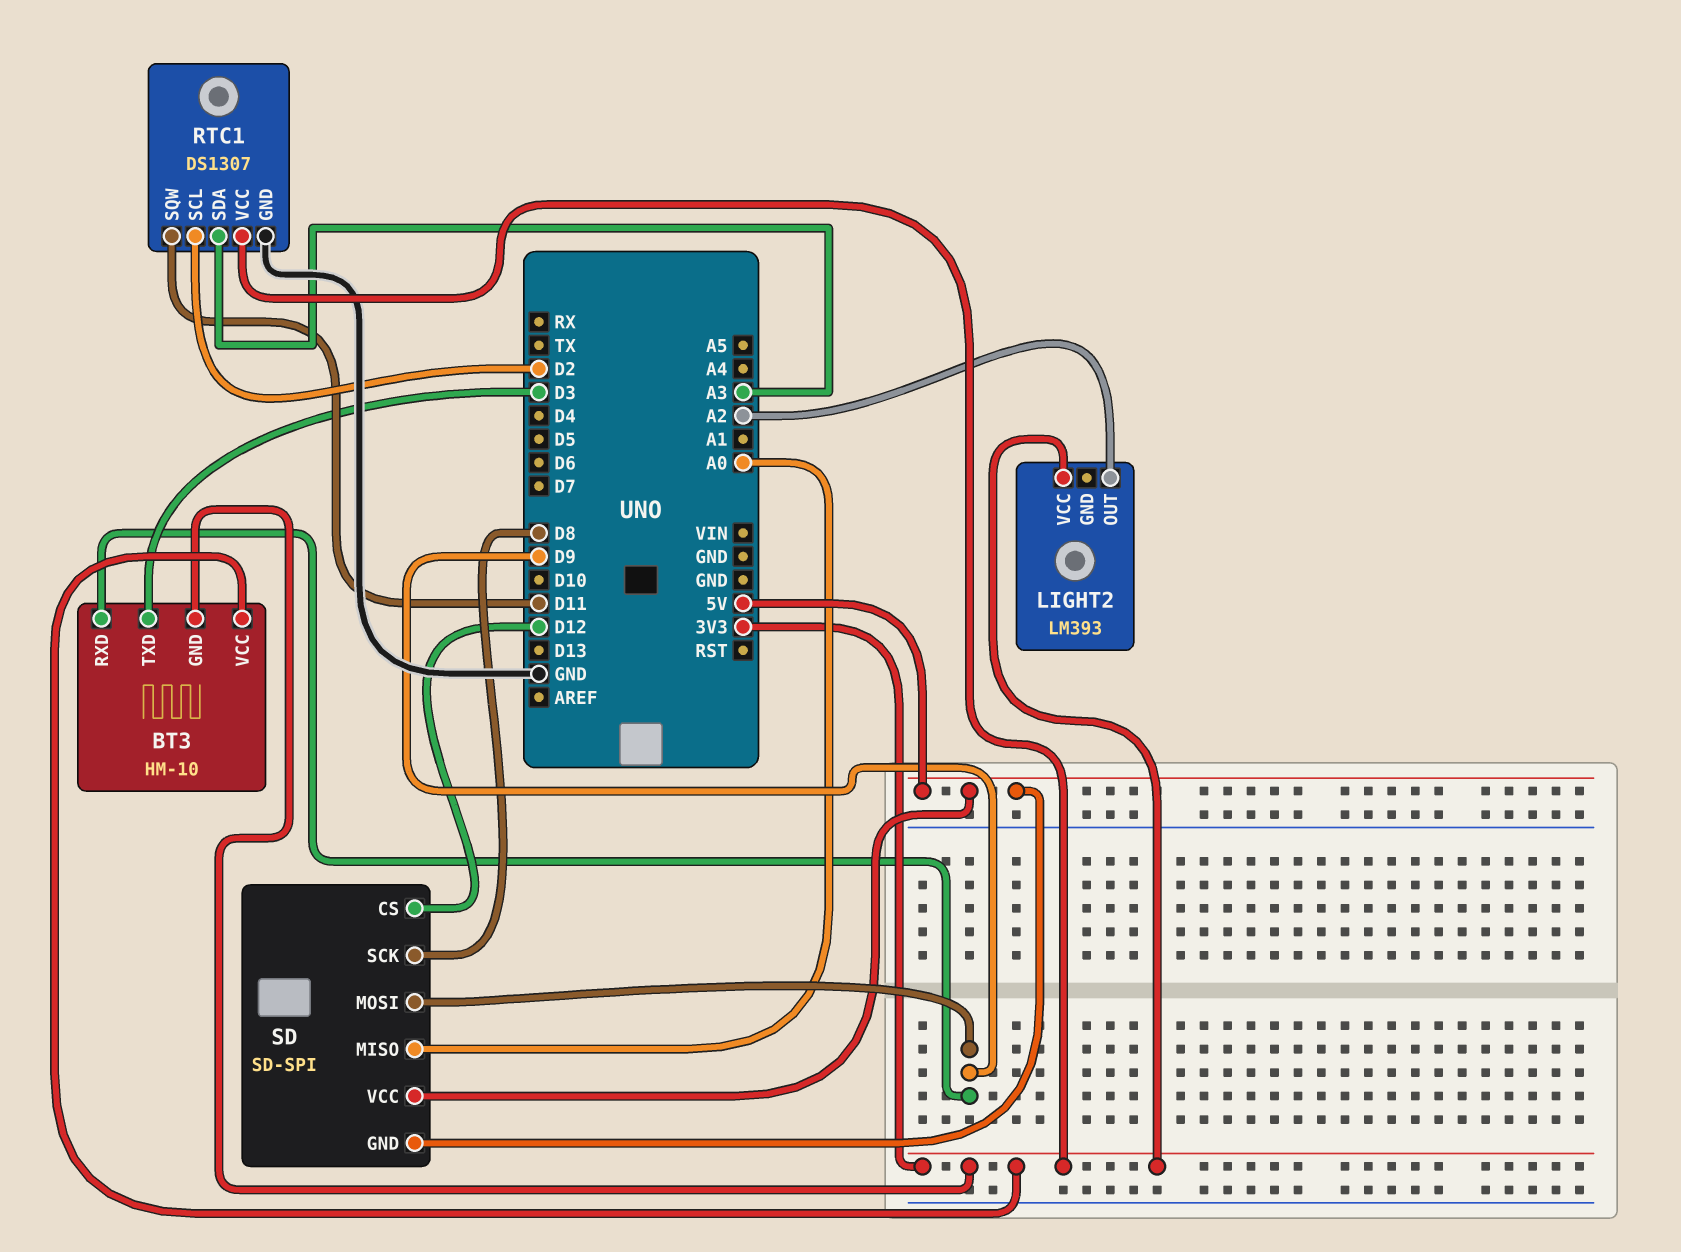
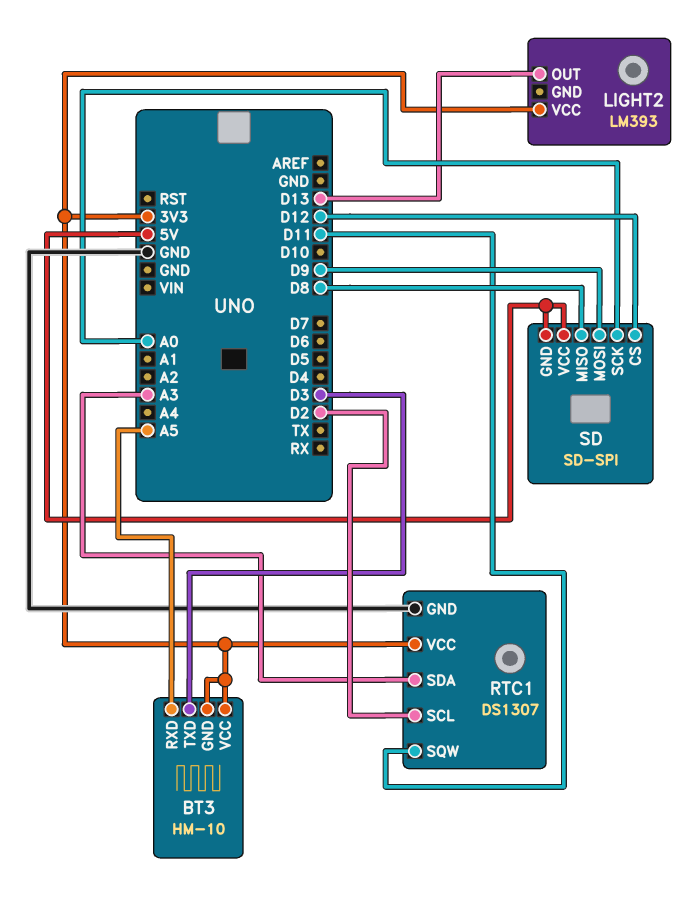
BT3 pin RXD: D9 -> A5
LIGHT2 pin OUT: A2 -> D13
SD pin MISO: A0 -> D8
SD pin SCK: D8 -> A0

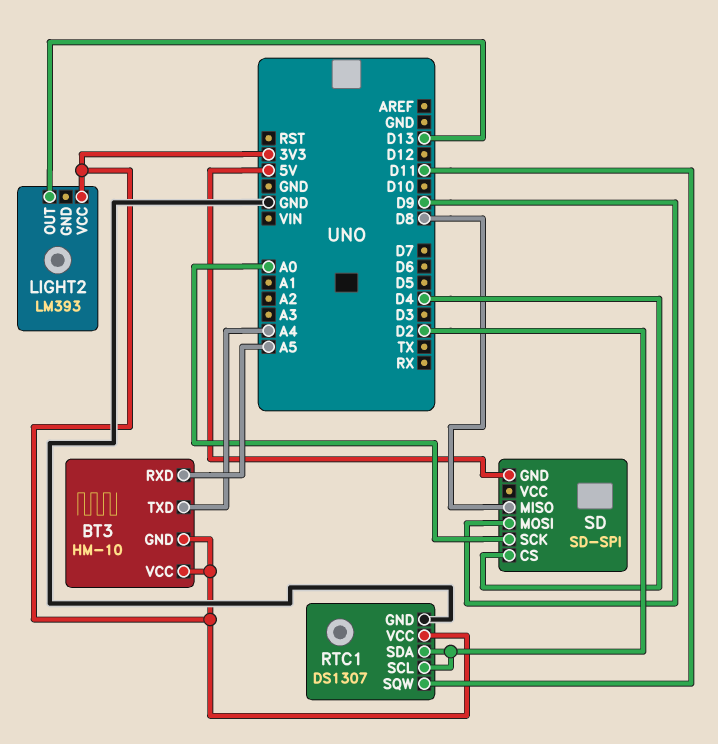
BT3 pin TXD: D3 -> A4
RTC1 pin SDA: A3 -> D2
SD pin CS: D12 -> D4
SD pin VCC: 5V -> none

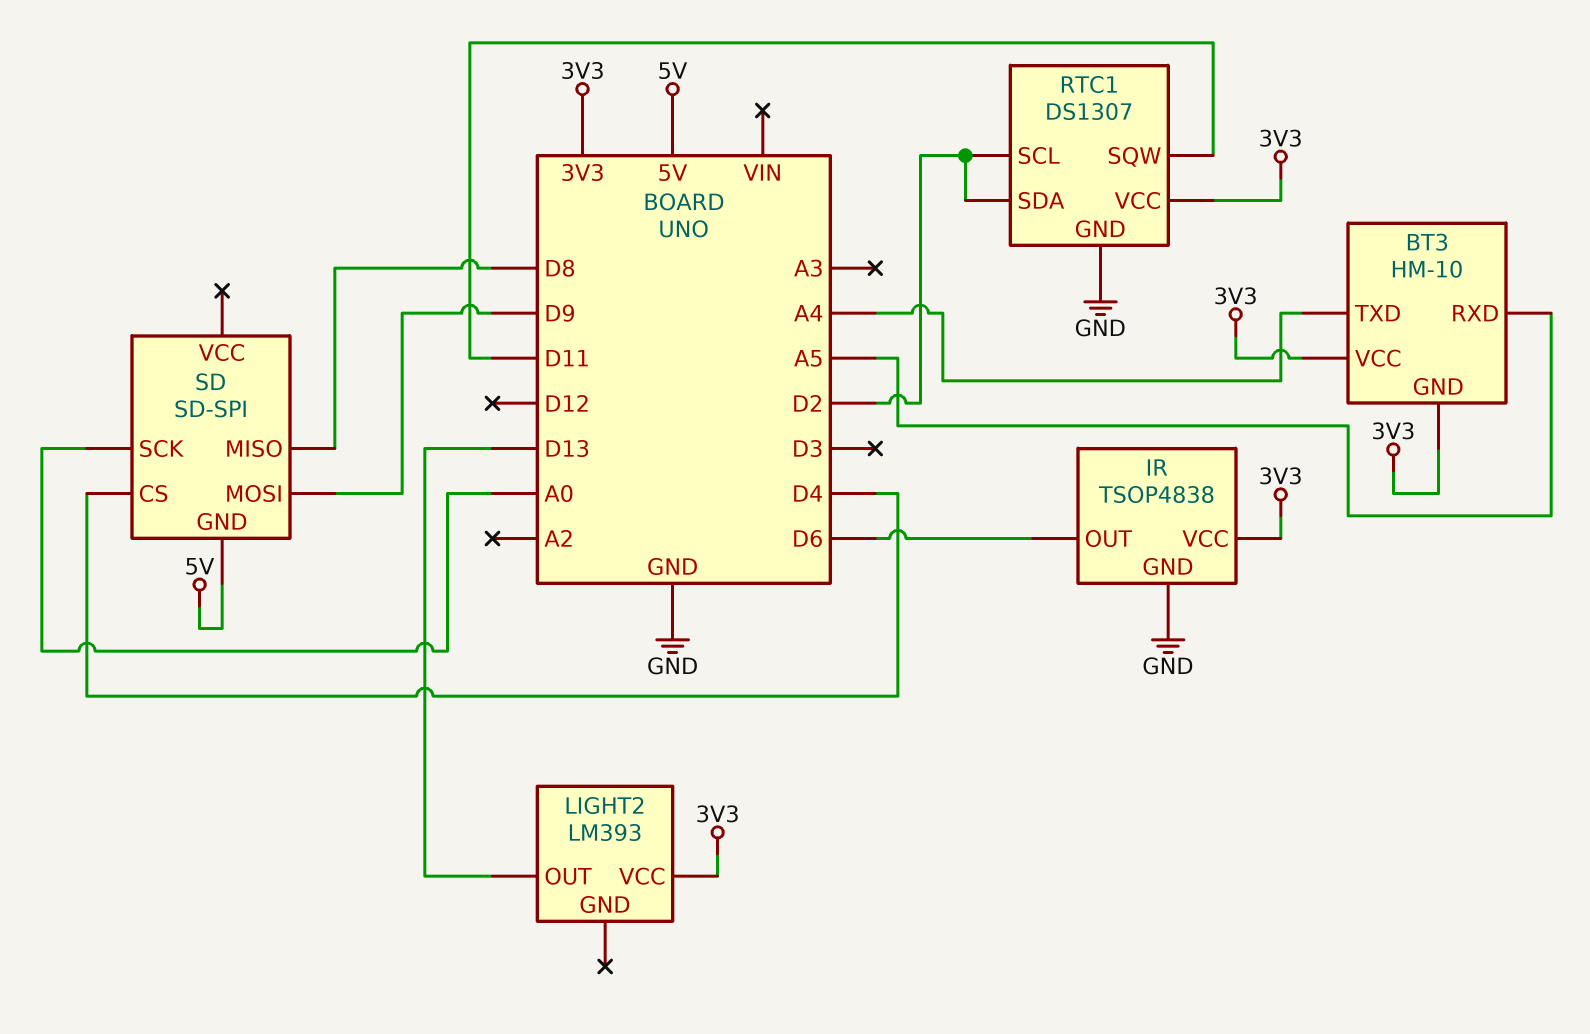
IR: none -> TSOP4838
IR pin GND: none -> GND
IR pin OUT: none -> D6
IR pin VCC: none -> 3V3

